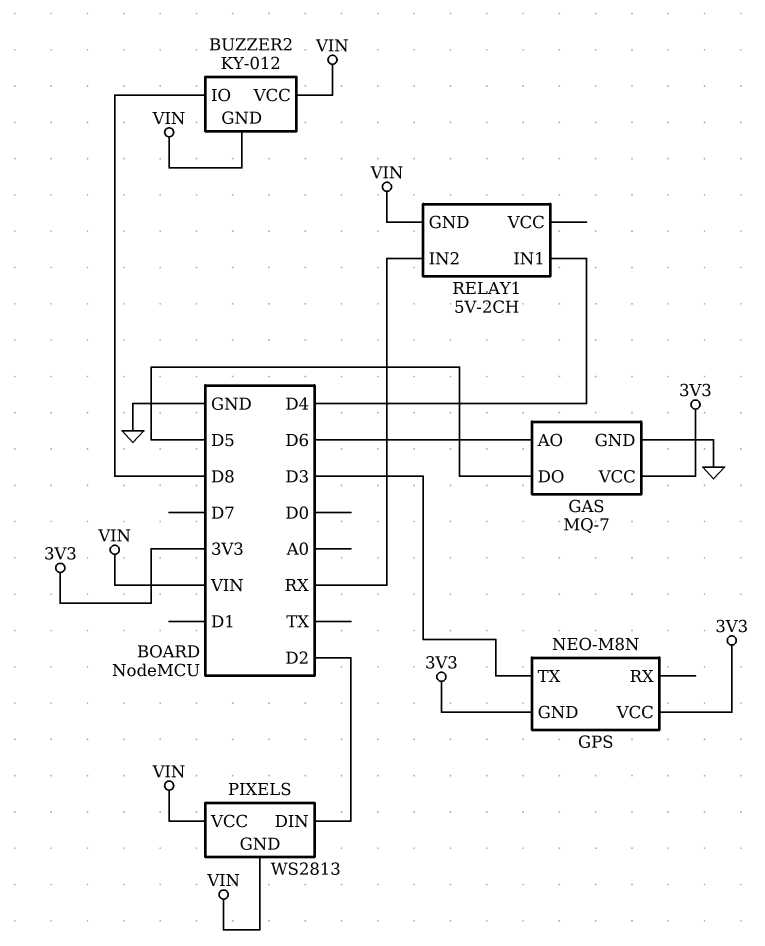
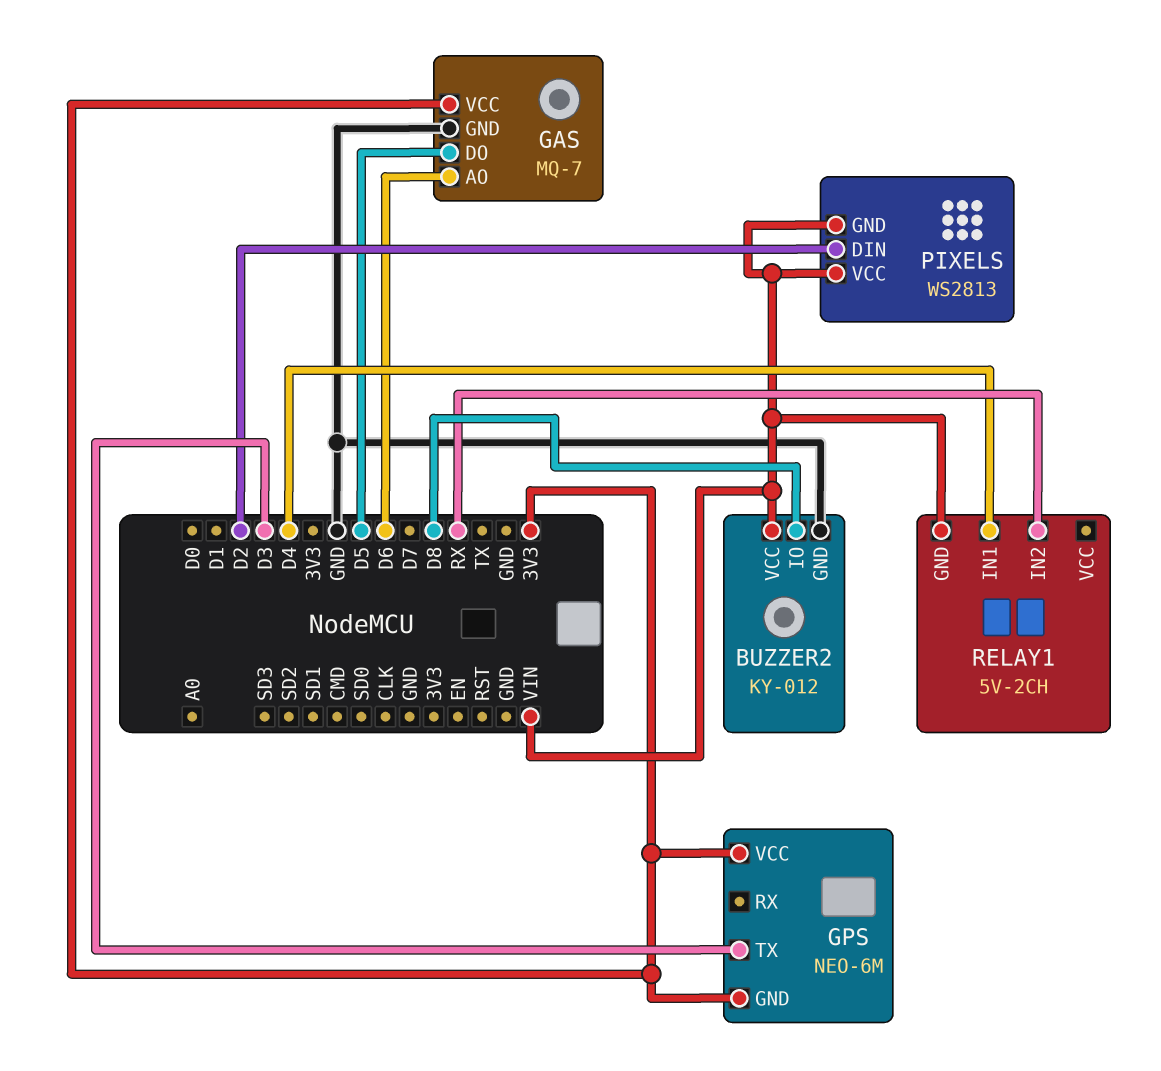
BUZZER2 pin GND: VIN -> GND
GPS: NEO-M8N -> NEO-6M

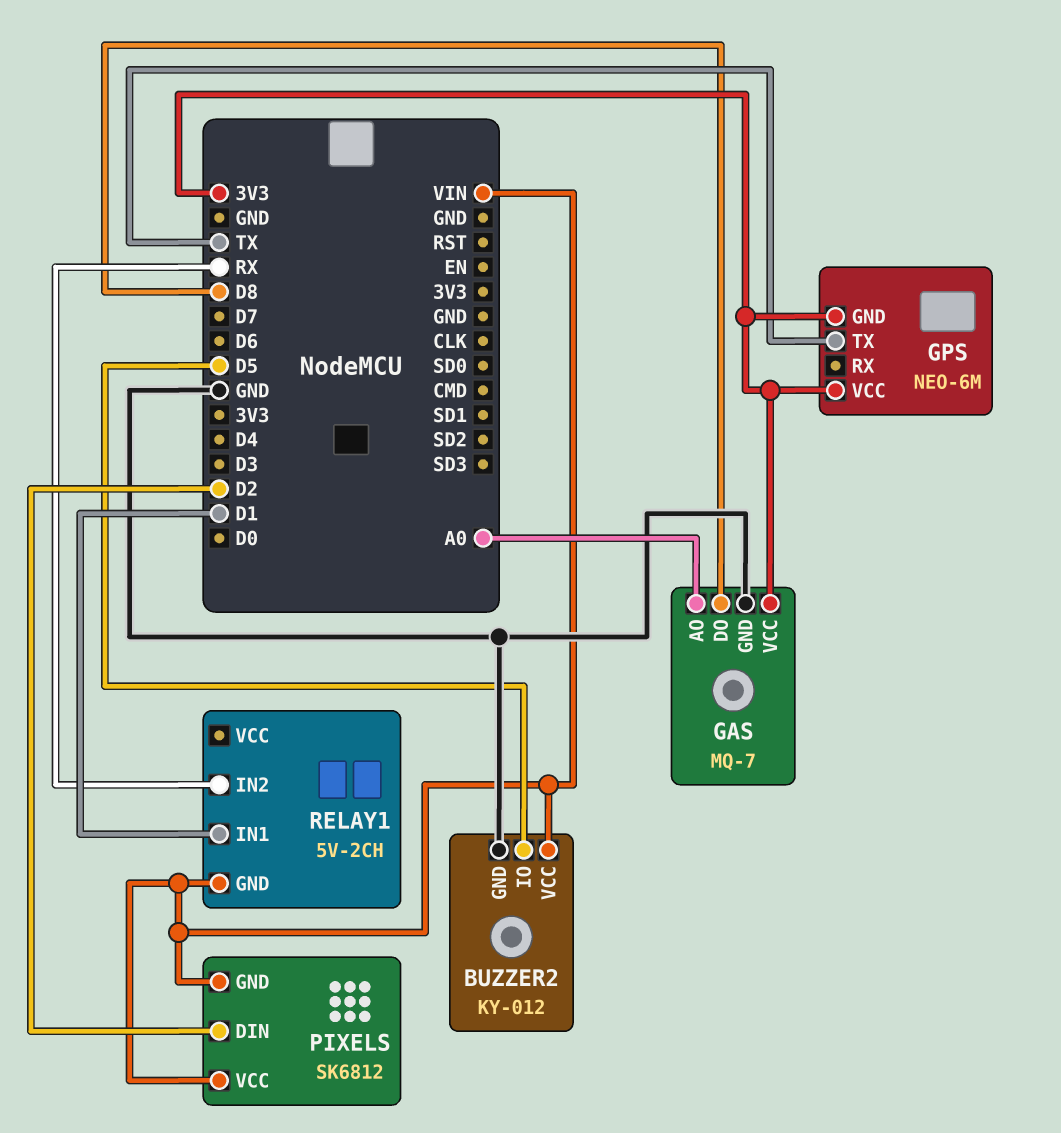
BUZZER2 pin IO: D8 -> D5
GAS pin AO: D6 -> A0
GAS pin DO: D5 -> D8
GPS pin TX: D3 -> TX
PIXELS: WS2813 -> SK6812
RELAY1 pin IN1: D4 -> D1

